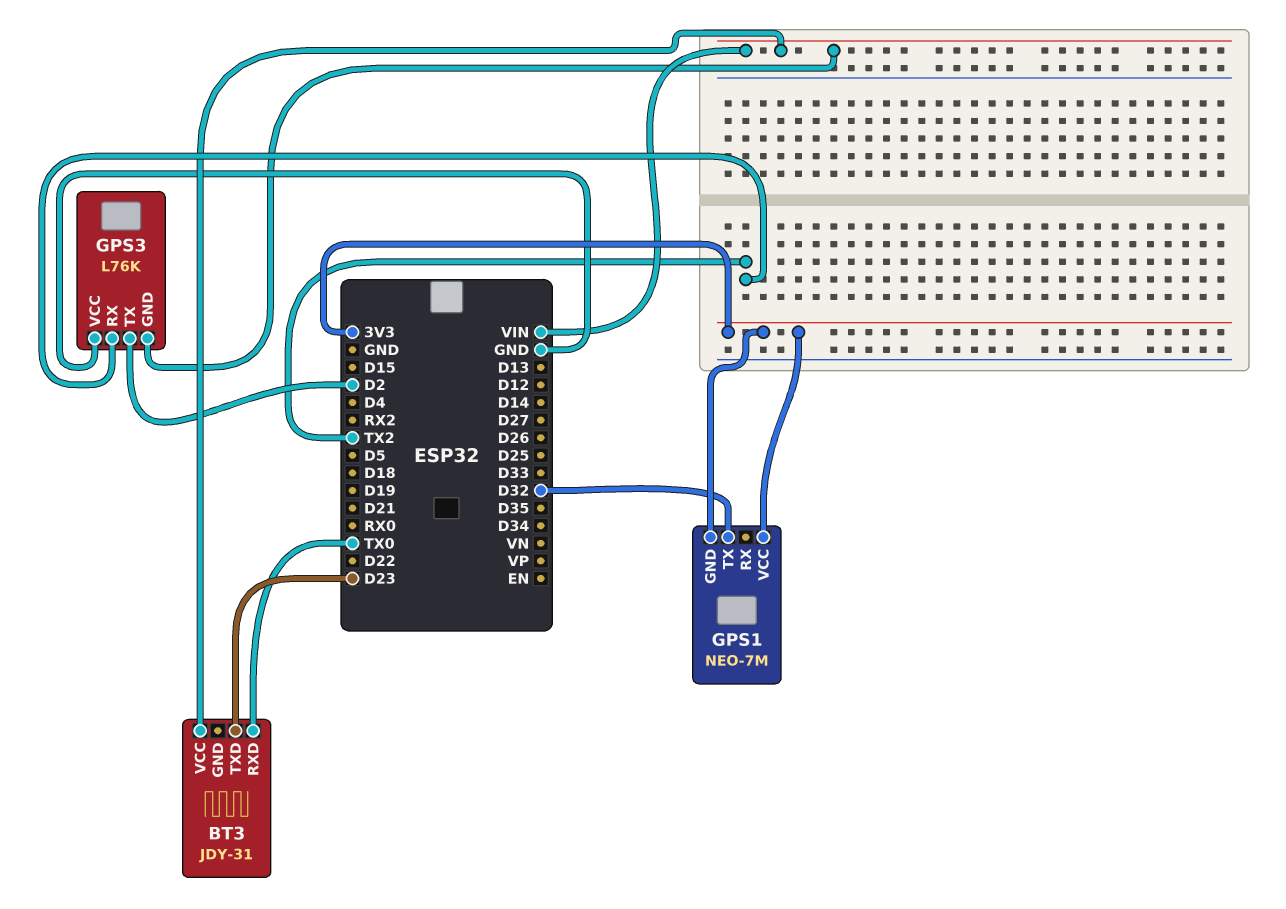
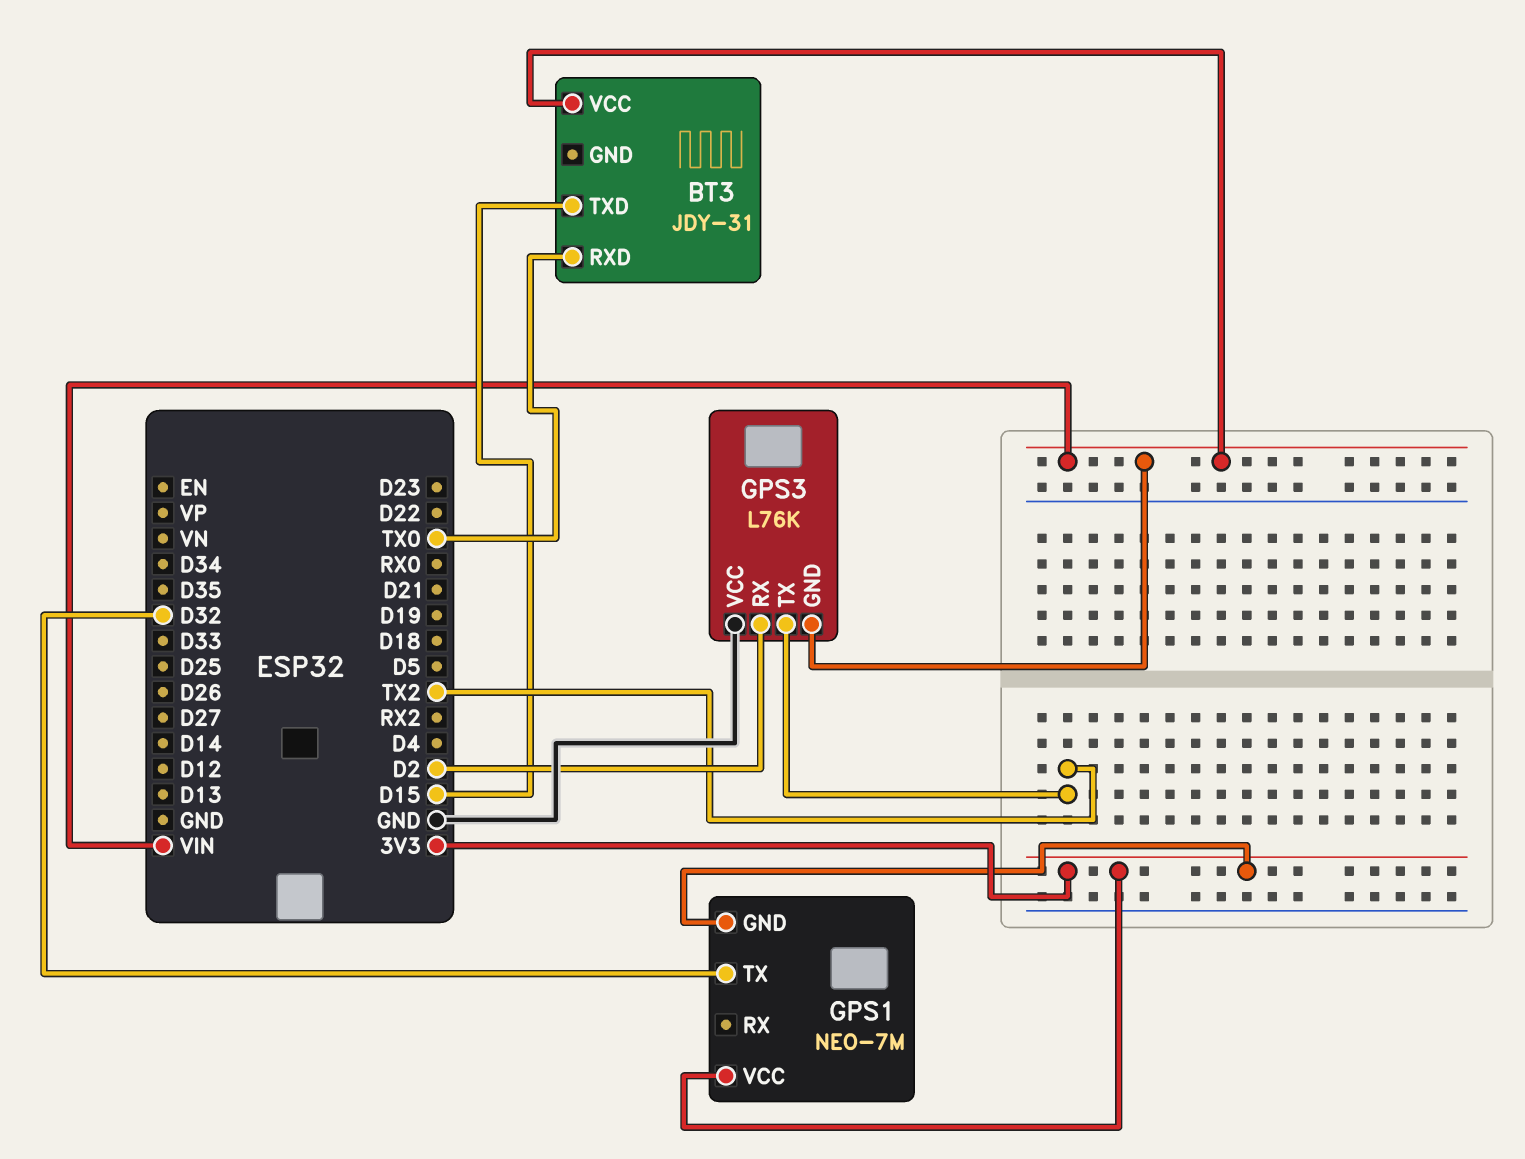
BT3 pin TXD: D23 -> D15
GPS3 pin RX: TX2 -> D2
GPS3 pin TX: D2 -> TX2

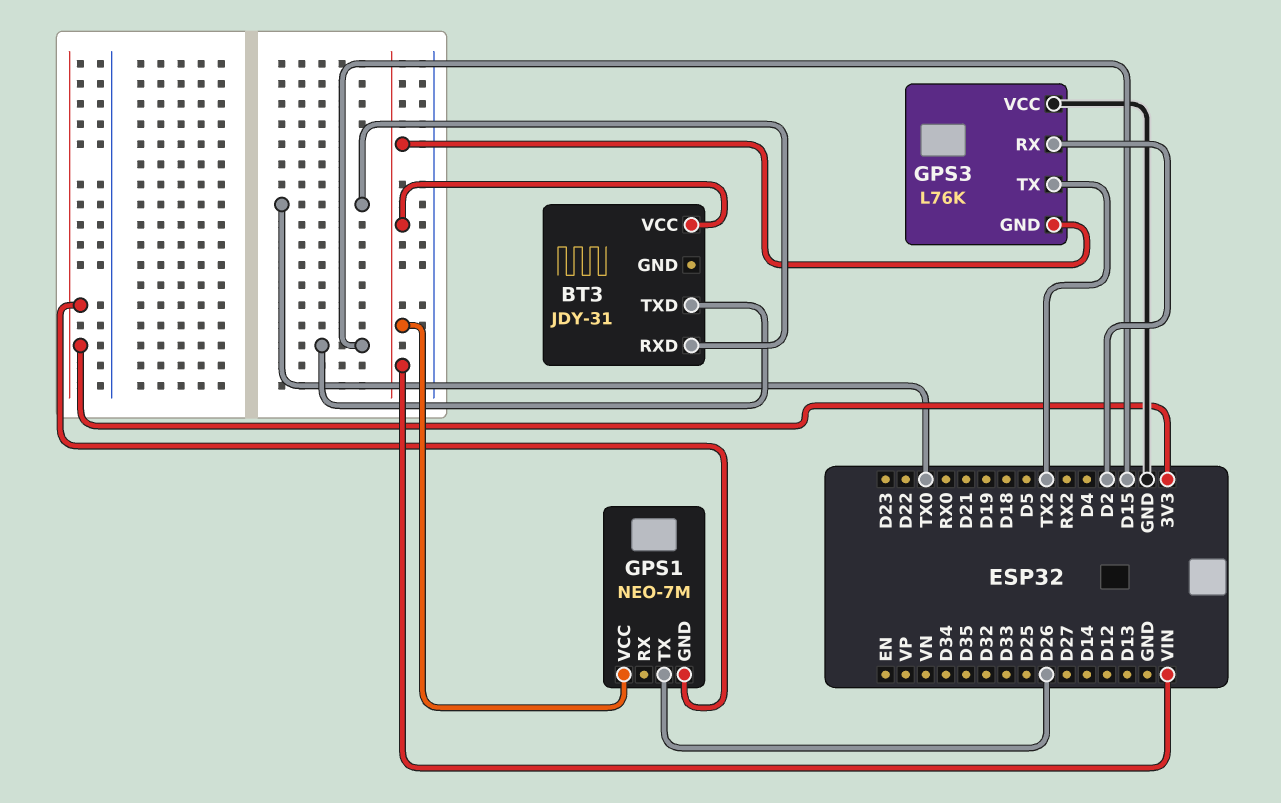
GPS1 pin TX: D32 -> D26
GPS1 pin VCC: 3V3 -> VIN

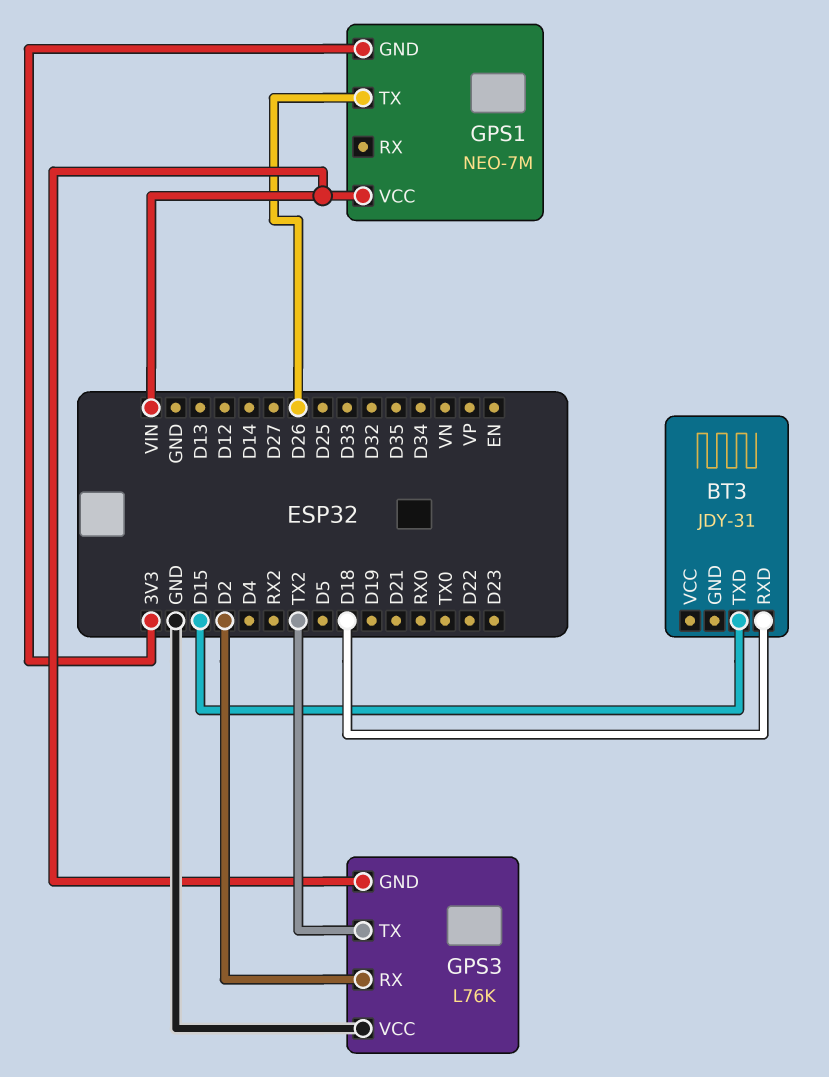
BT3 pin RXD: TX0 -> D18
BT3 pin VCC: VIN -> none

